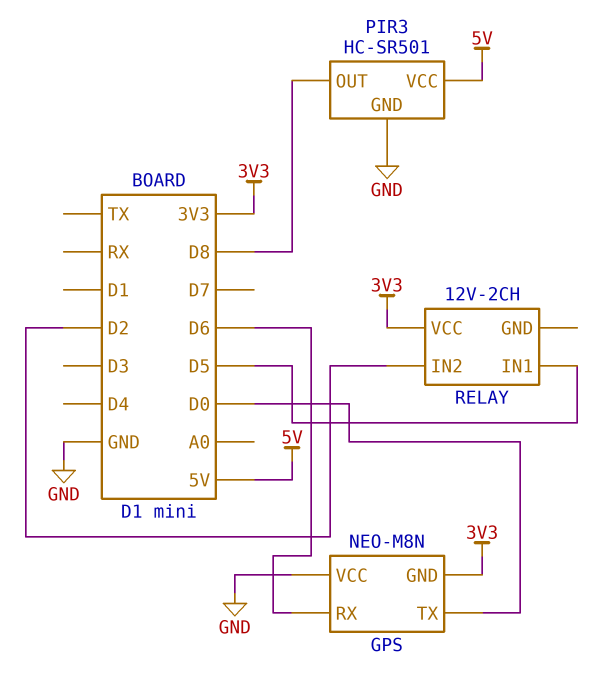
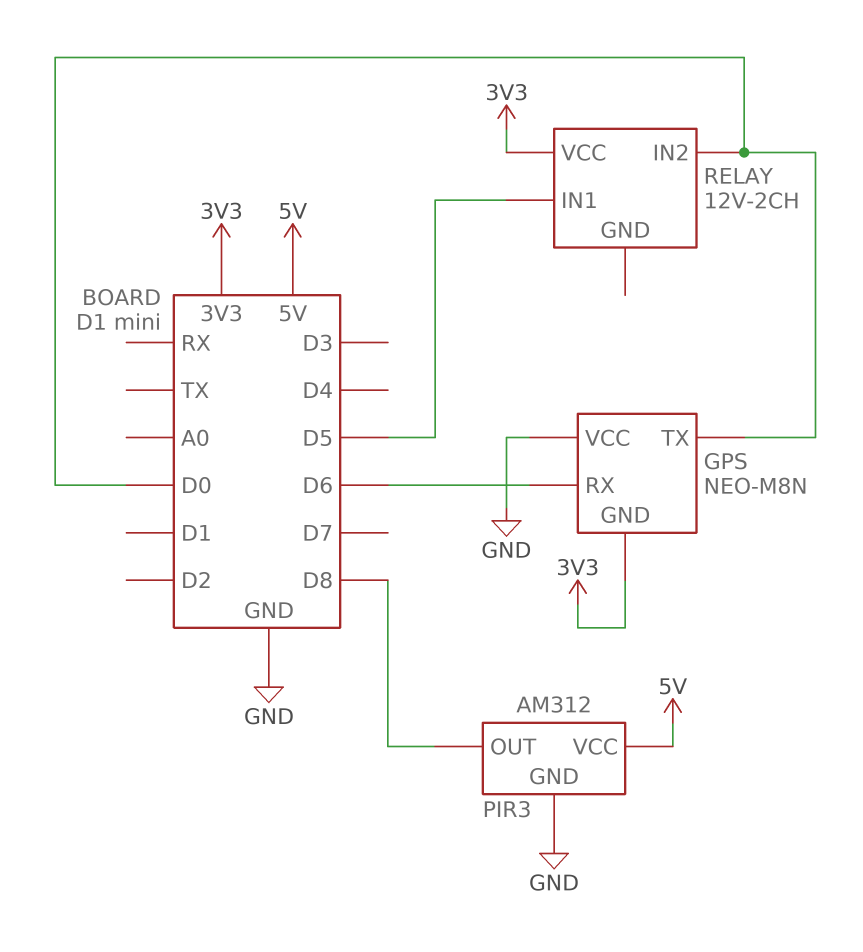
PIR3: HC-SR501 -> AM312
RELAY pin IN2: D2 -> D0

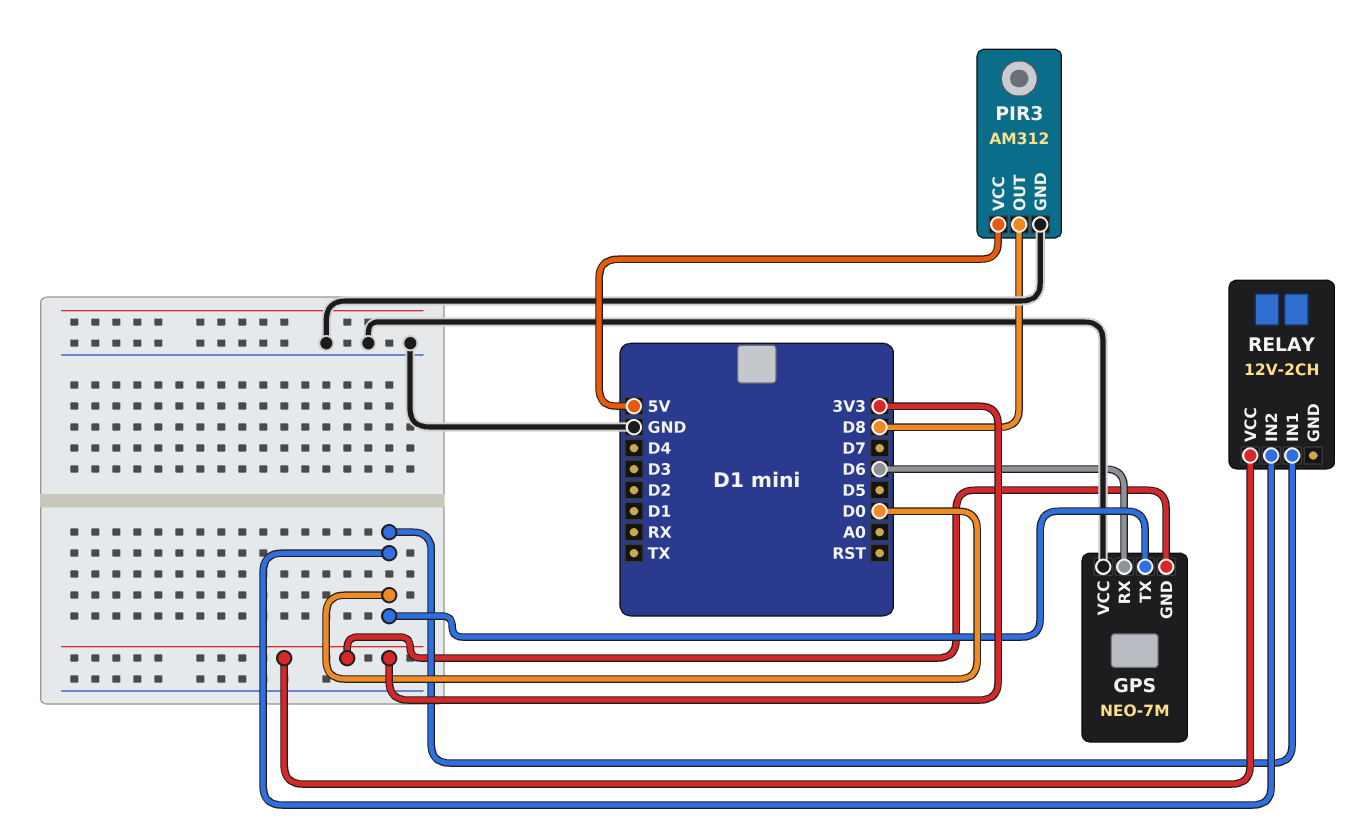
GPS: NEO-M8N -> NEO-7M
RELAY pin IN1: D5 -> D0

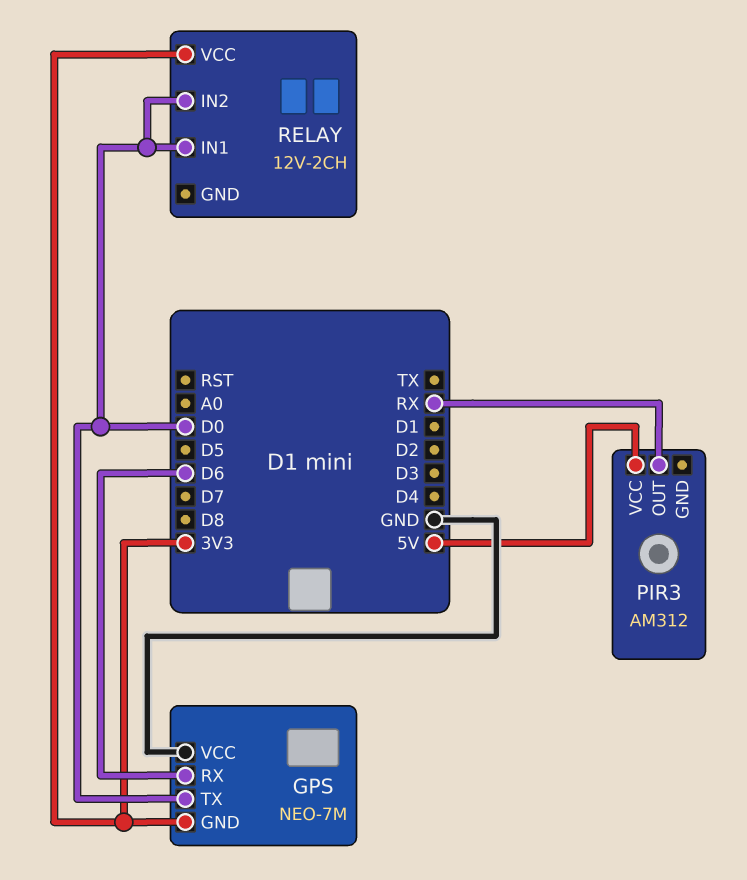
PIR3 pin GND: GND -> none
PIR3 pin OUT: D8 -> RX

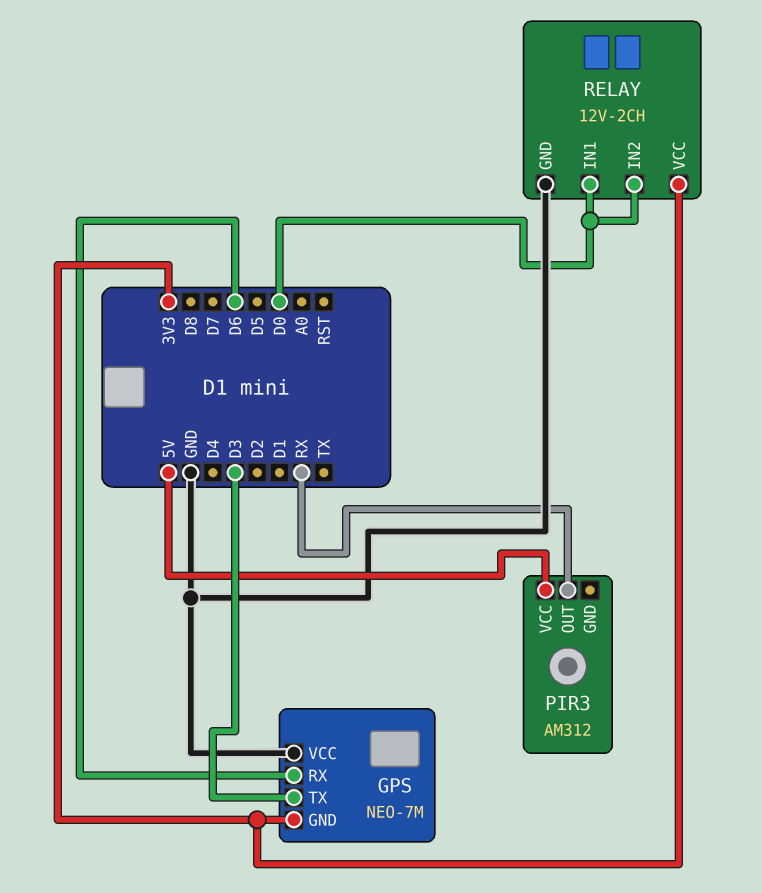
GPS pin TX: D0 -> D3
RELAY pin GND: none -> GND

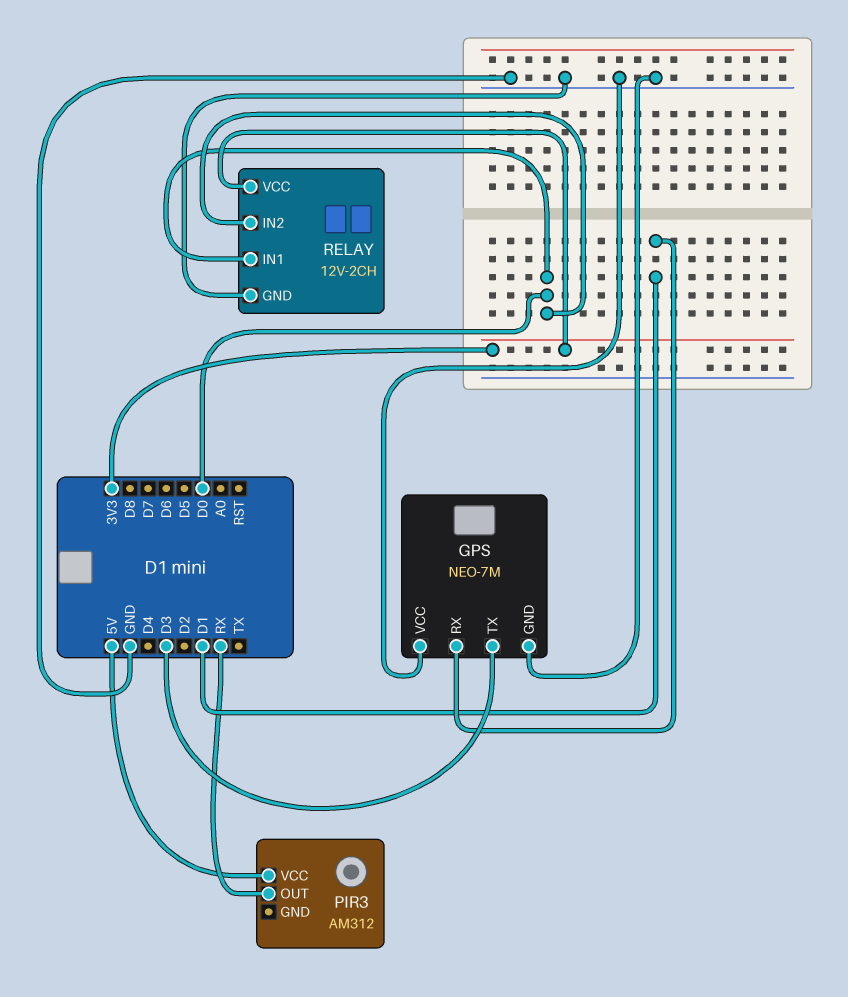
GPS pin GND: 3V3 -> GND
GPS pin RX: D6 -> D1

